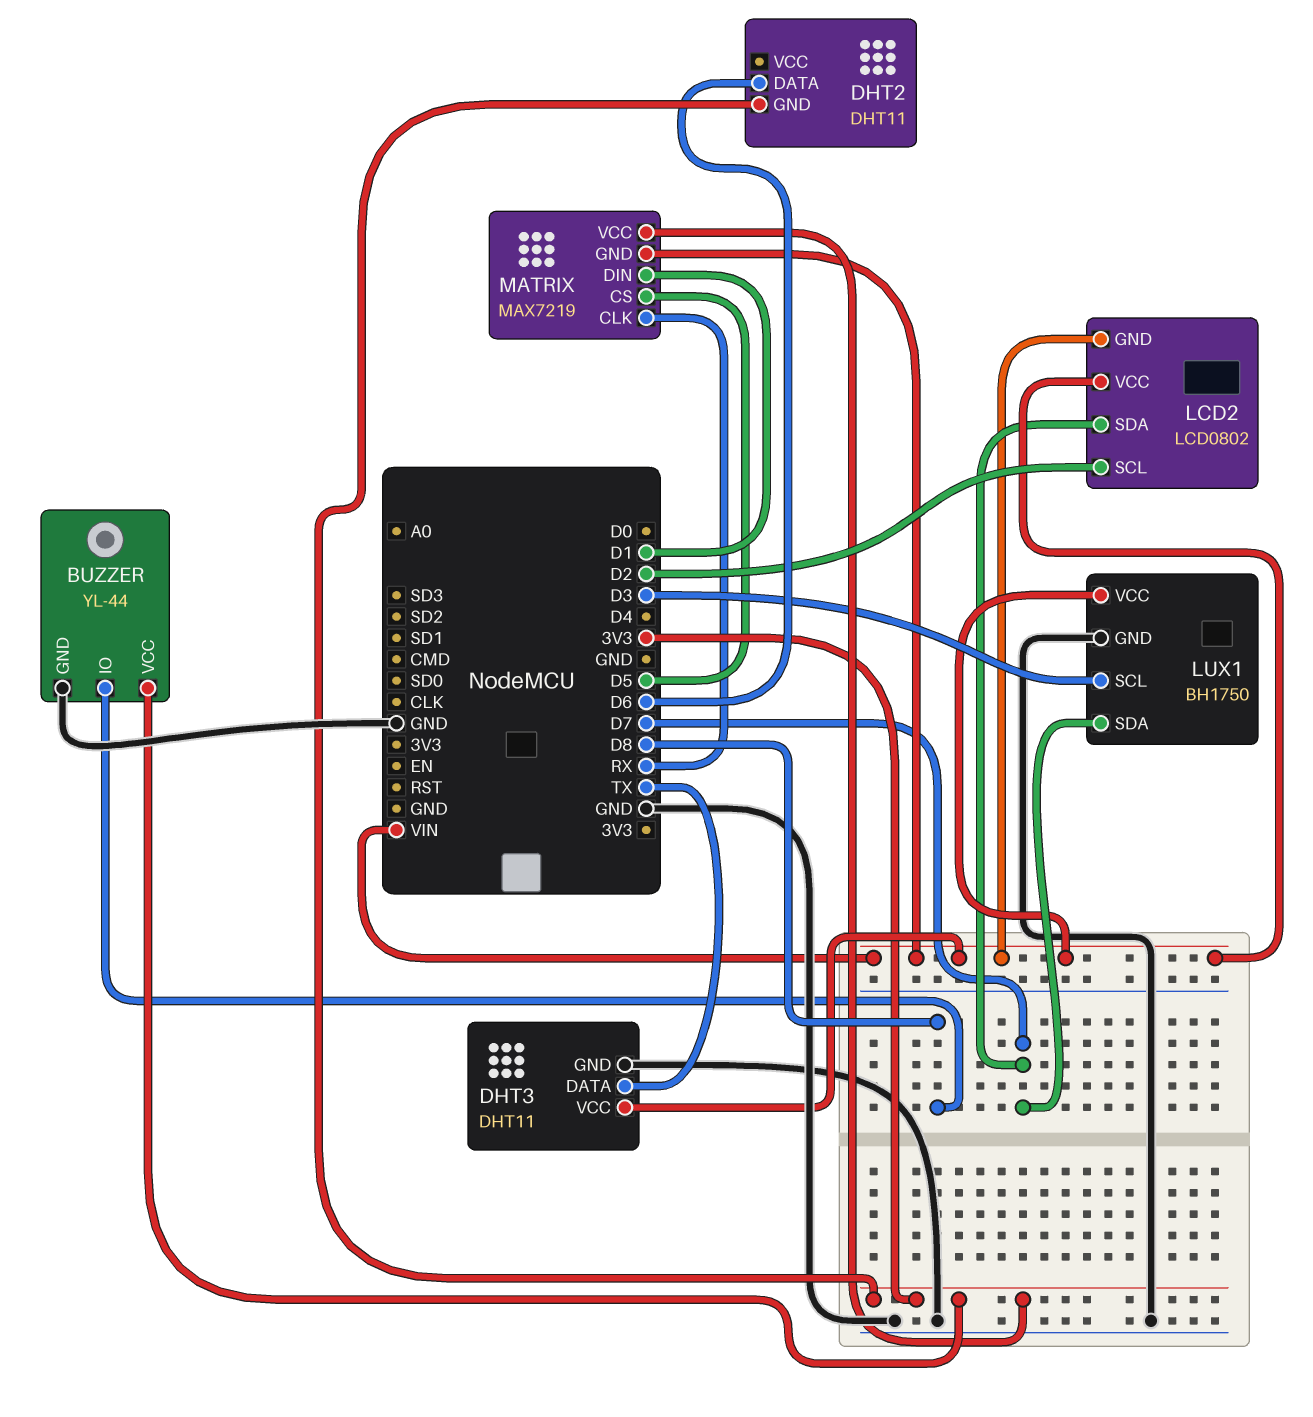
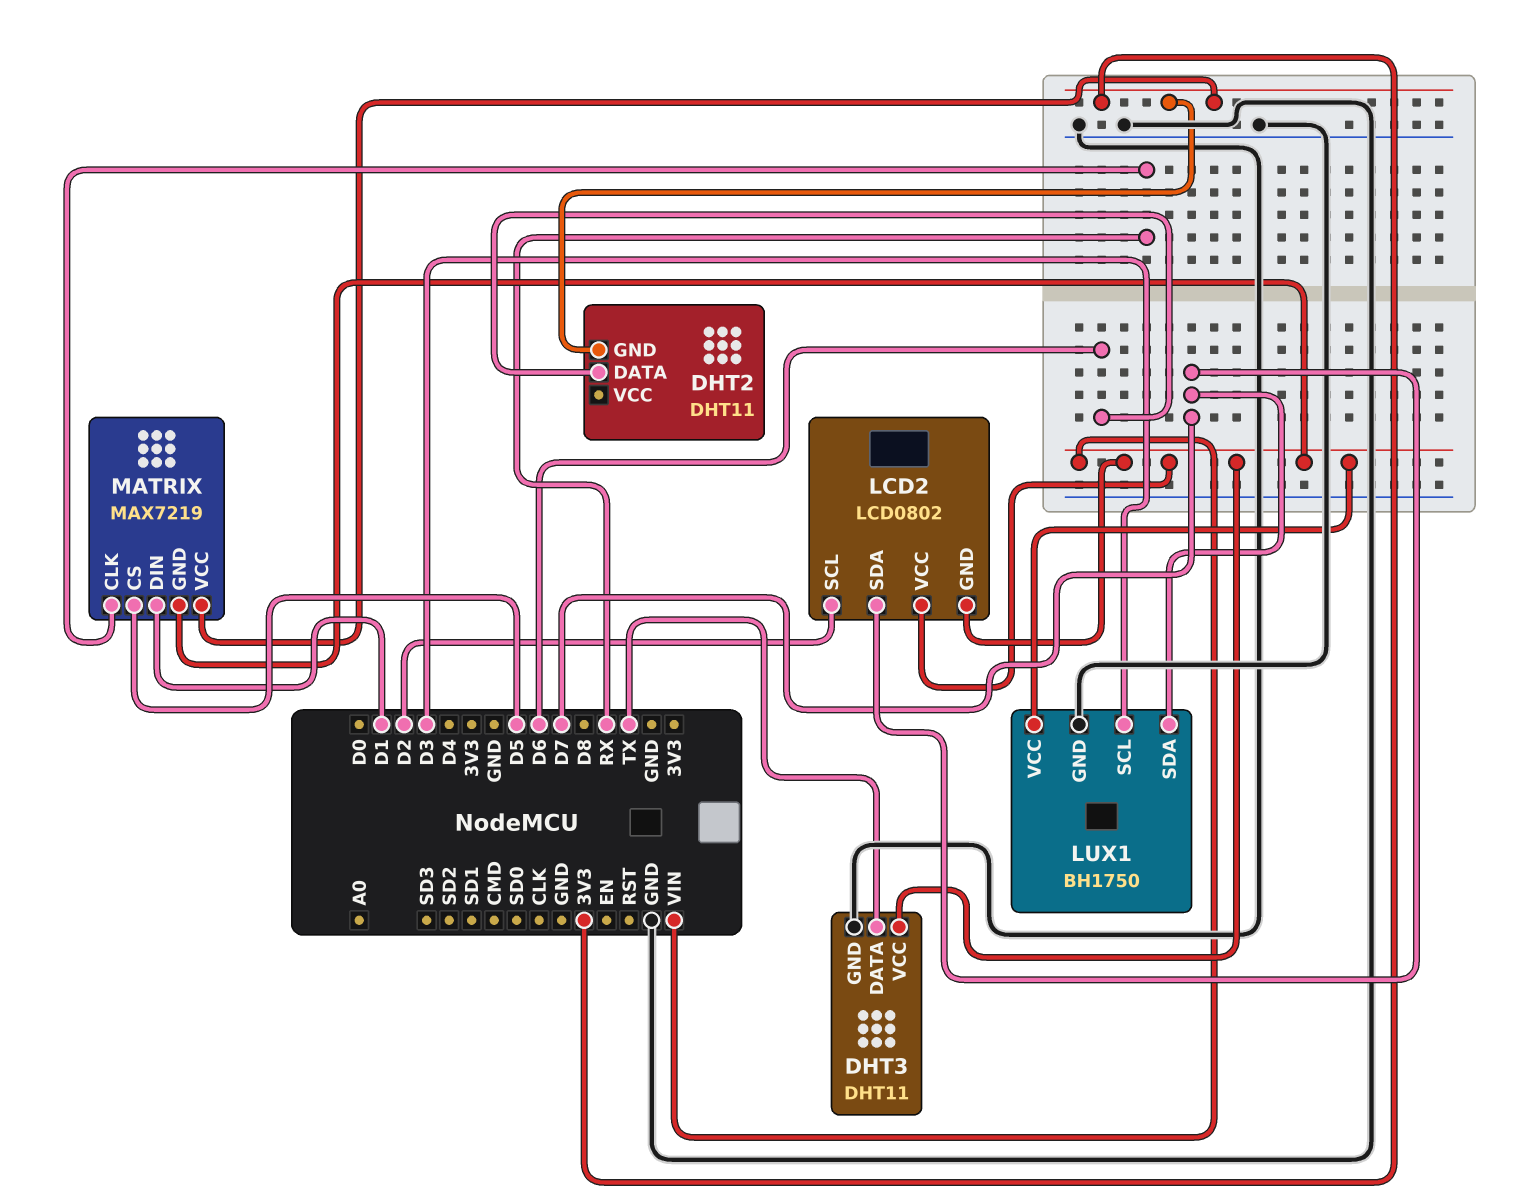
BUZZER: YL-44 -> none
BUZZER pin GND: GND -> none
BUZZER pin IO: D8 -> none
BUZZER pin VCC: 3V3 -> none

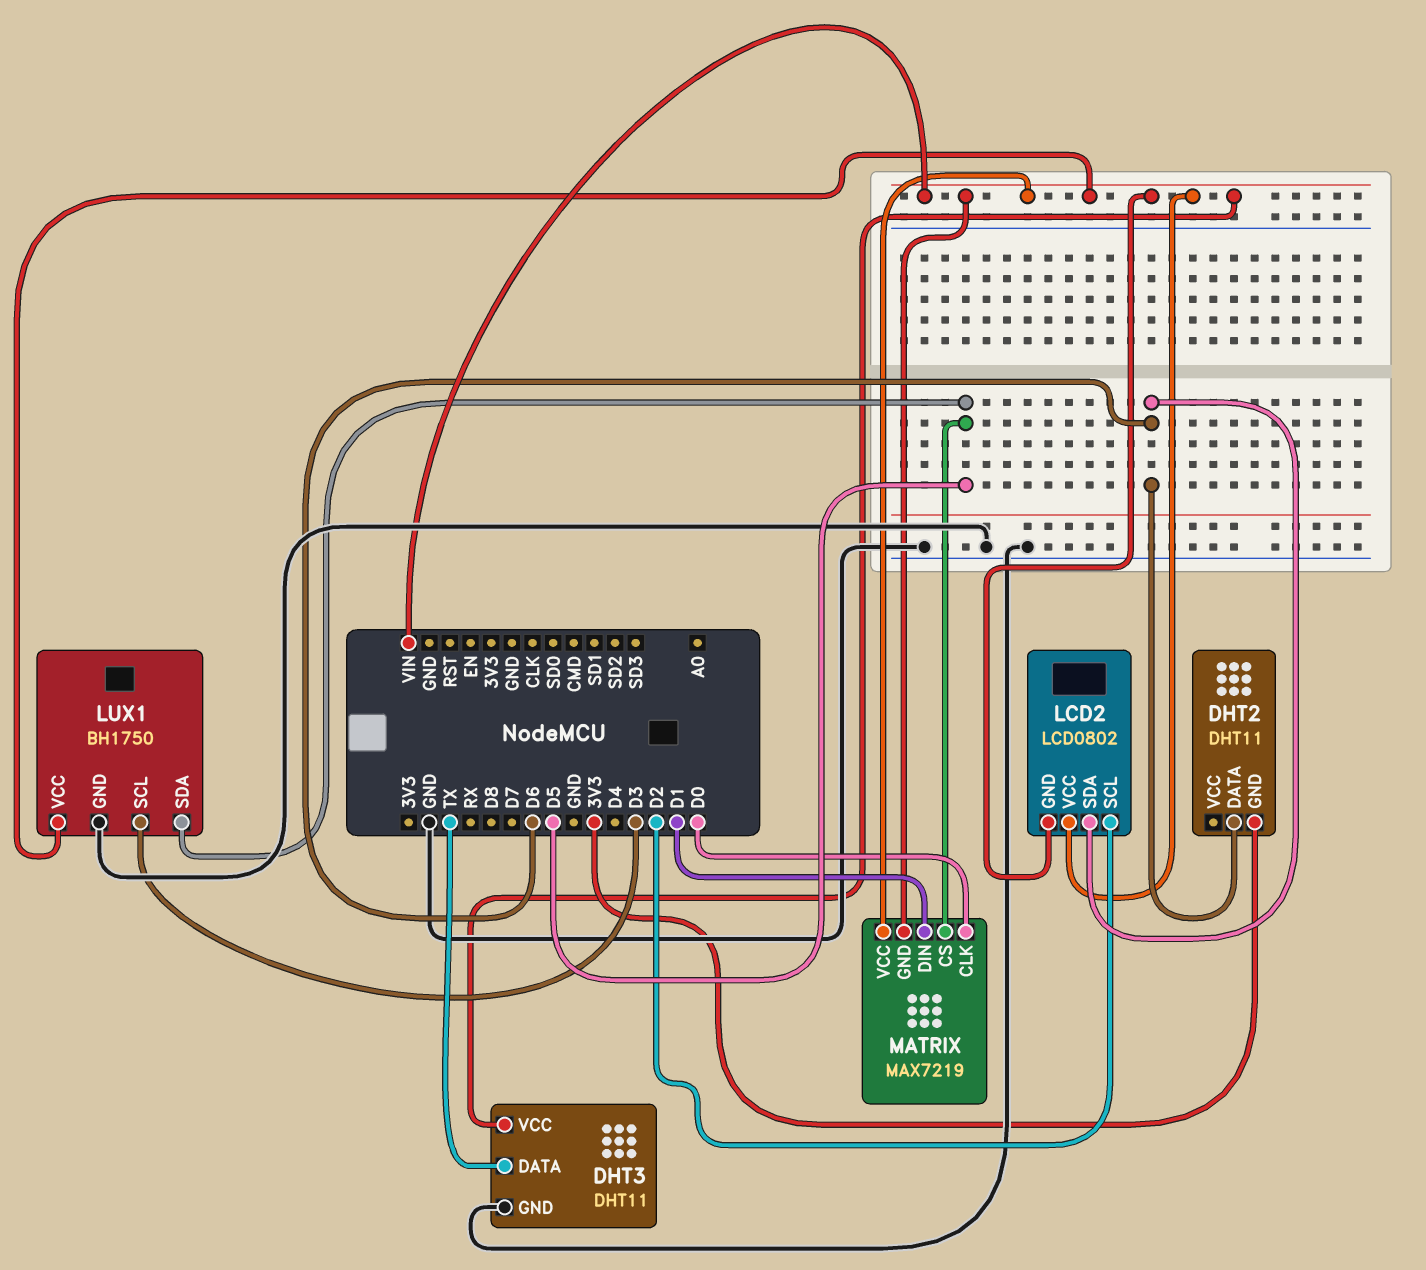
LCD2 pin SDA: D7 -> D6
LUX1 pin SDA: D7 -> D5
MATRIX pin CLK: RX -> D0
MATRIX pin VCC: 3V3 -> VIN

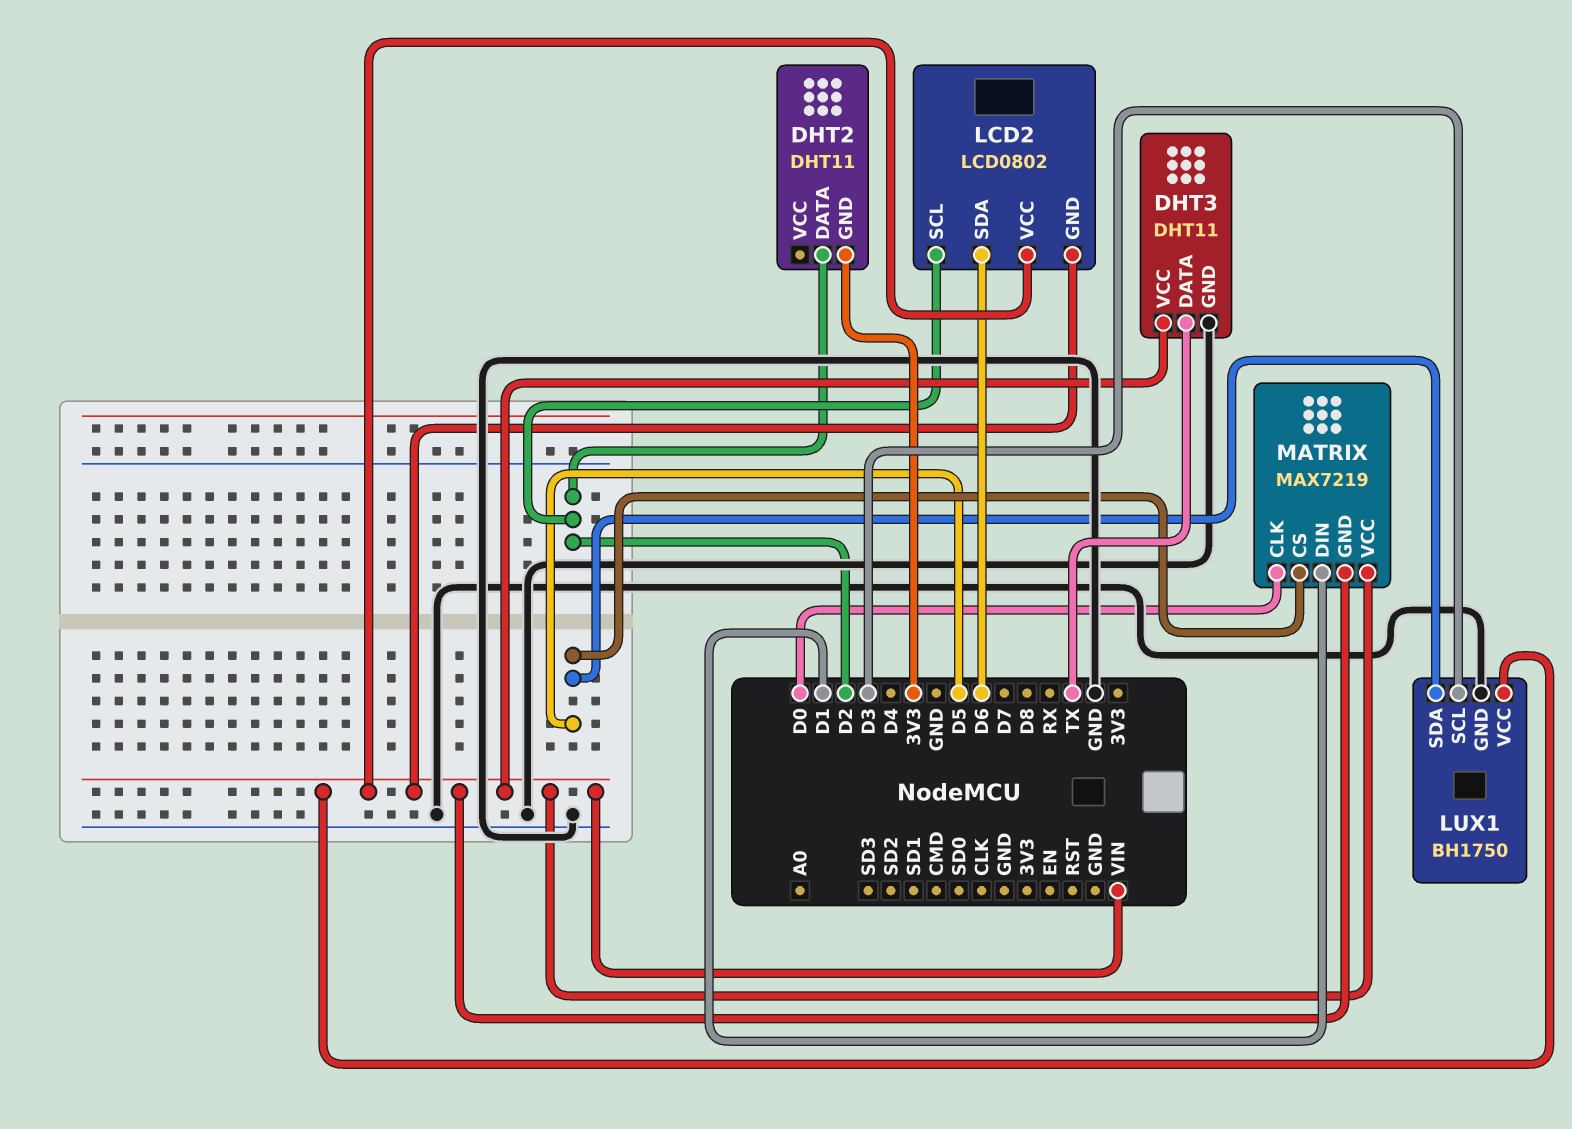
DHT2 pin DATA: D6 -> D2

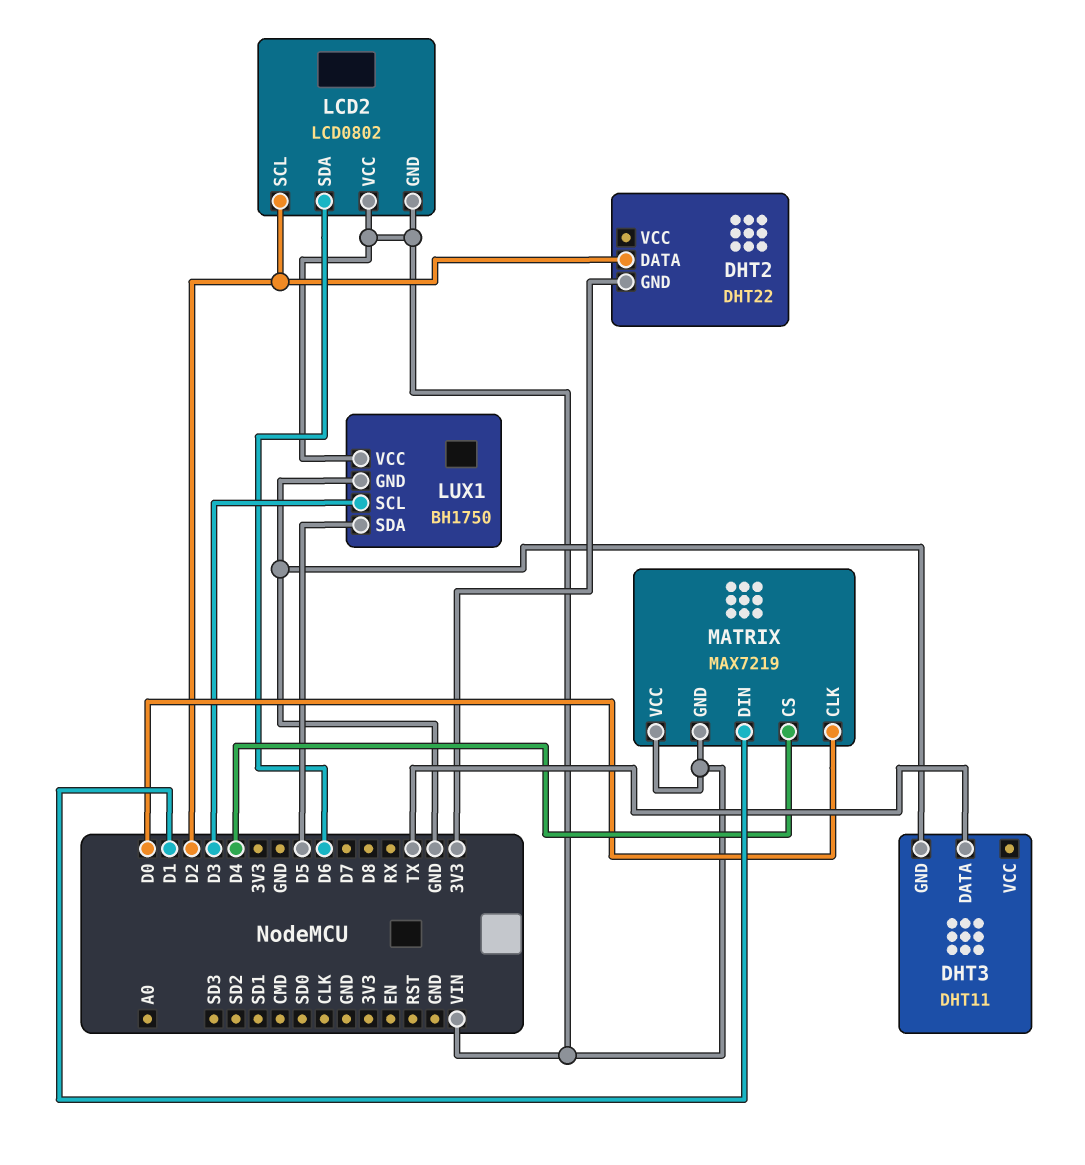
DHT2: DHT11 -> DHT22
DHT3 pin VCC: VIN -> none
MATRIX pin CS: D5 -> D4

